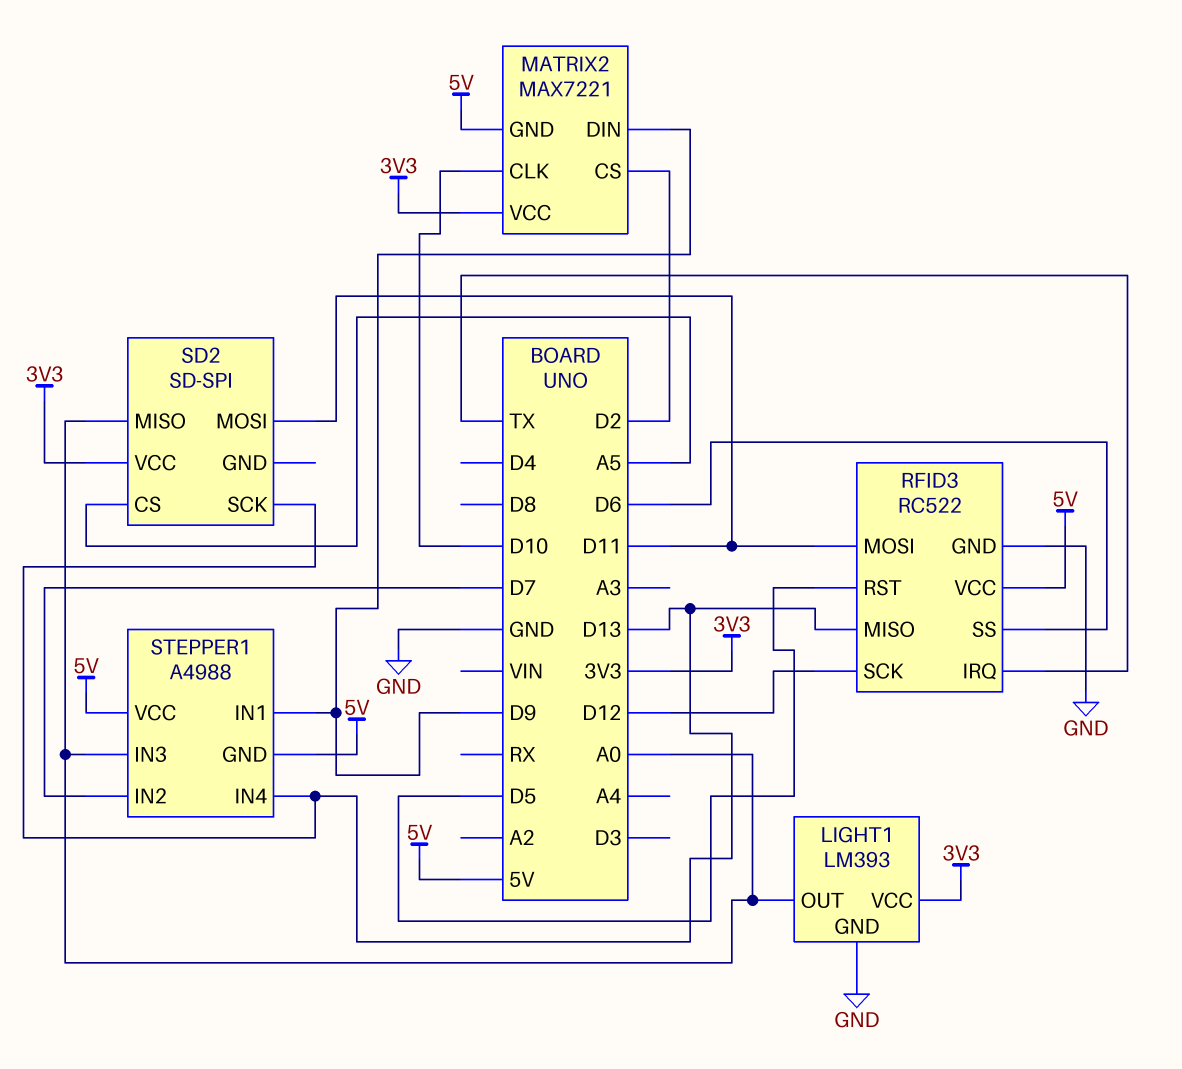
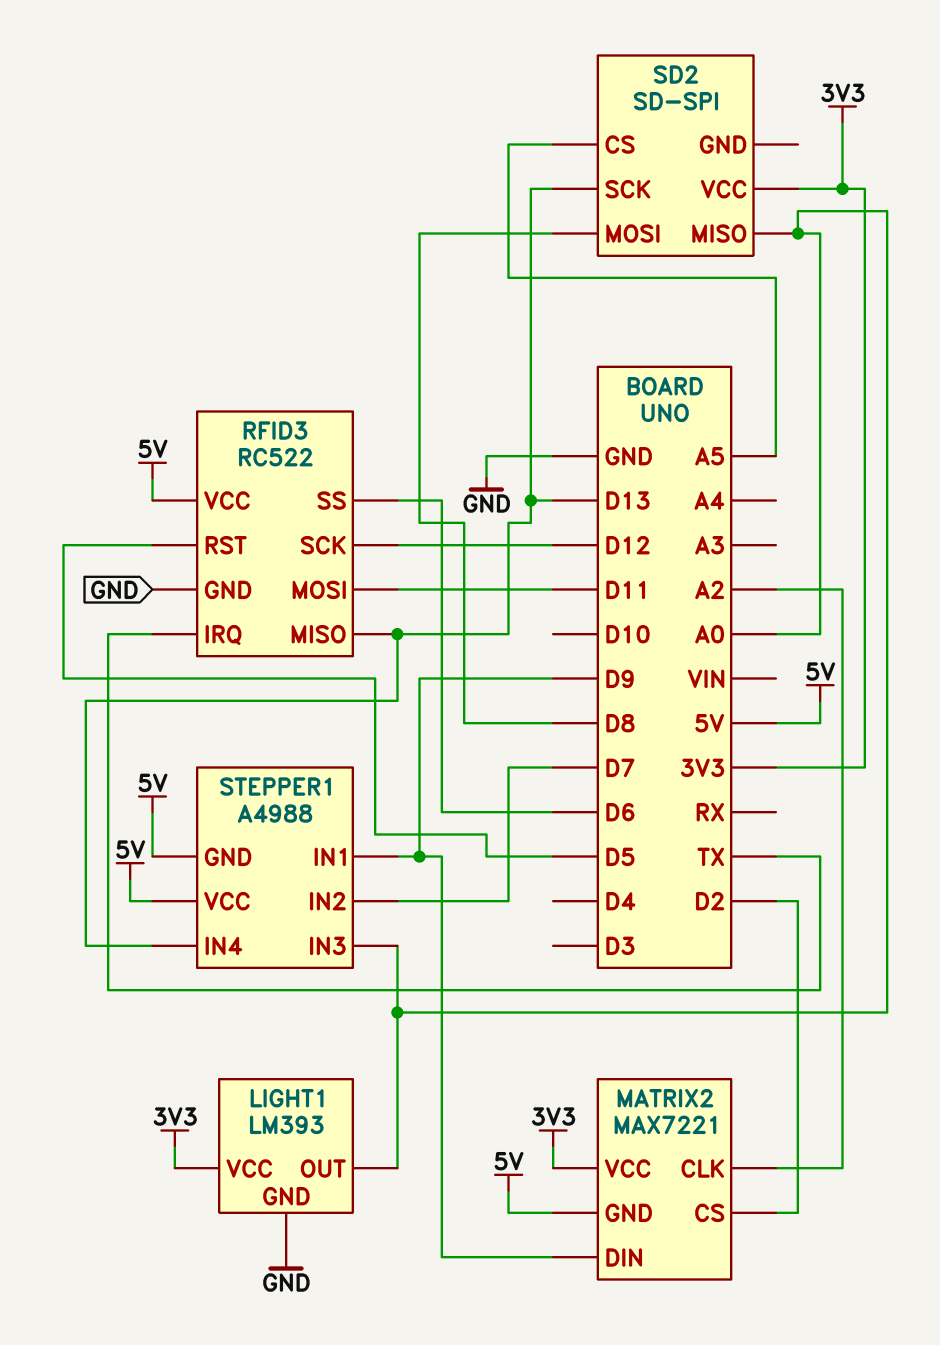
MATRIX2 pin CLK: D10 -> A2
SD2 pin MOSI: D11 -> D8

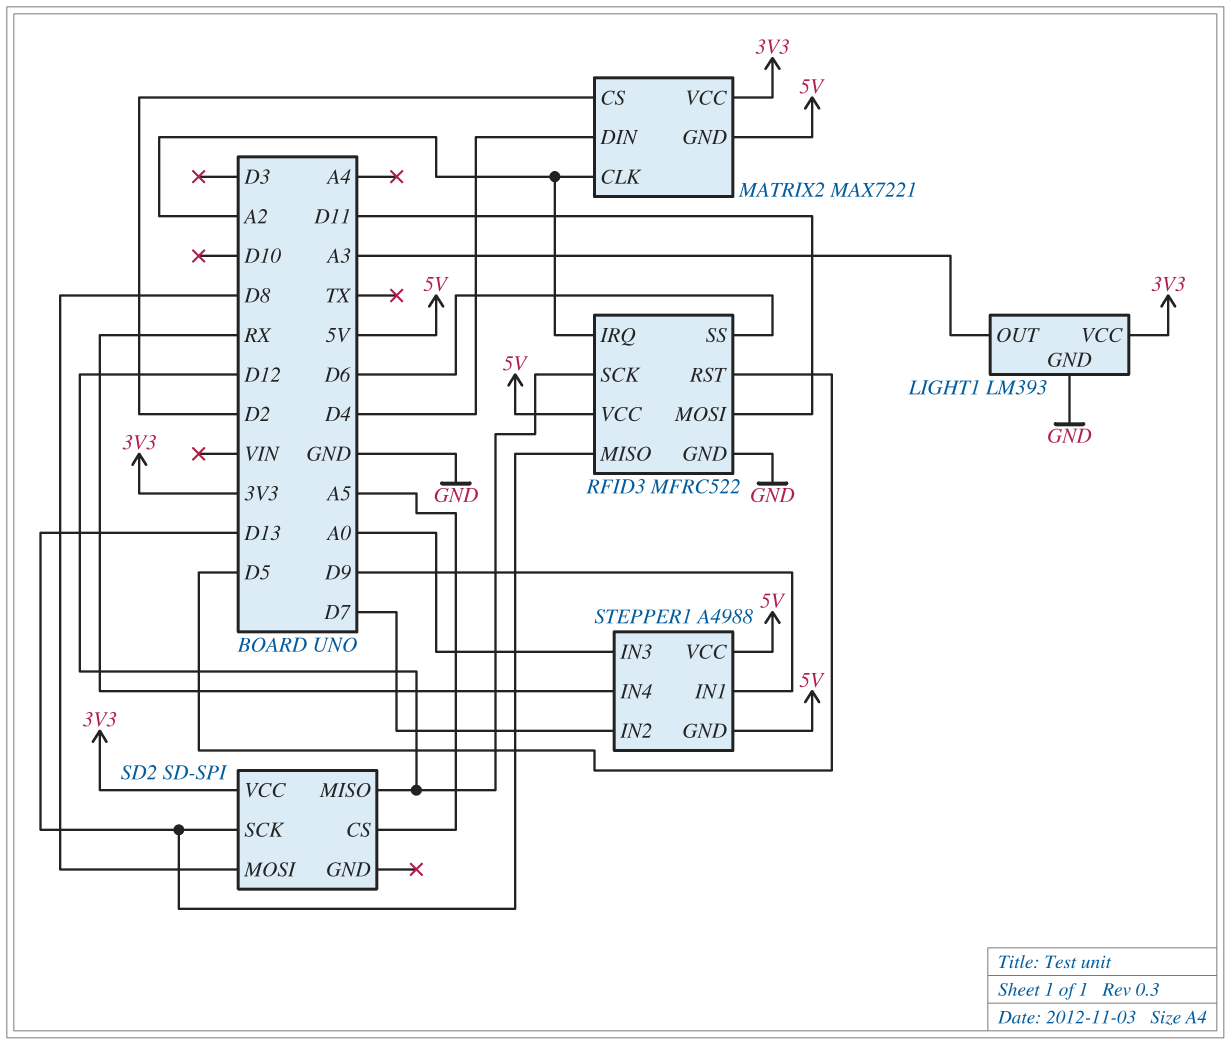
LIGHT1 pin OUT: A0 -> A3
MATRIX2 pin DIN: D9 -> D4
RFID3: RC522 -> MFRC522
RFID3 pin IRQ: TX -> A2
SD2 pin MISO: A0 -> D12
STEPPER1 pin IN4: D13 -> RX

